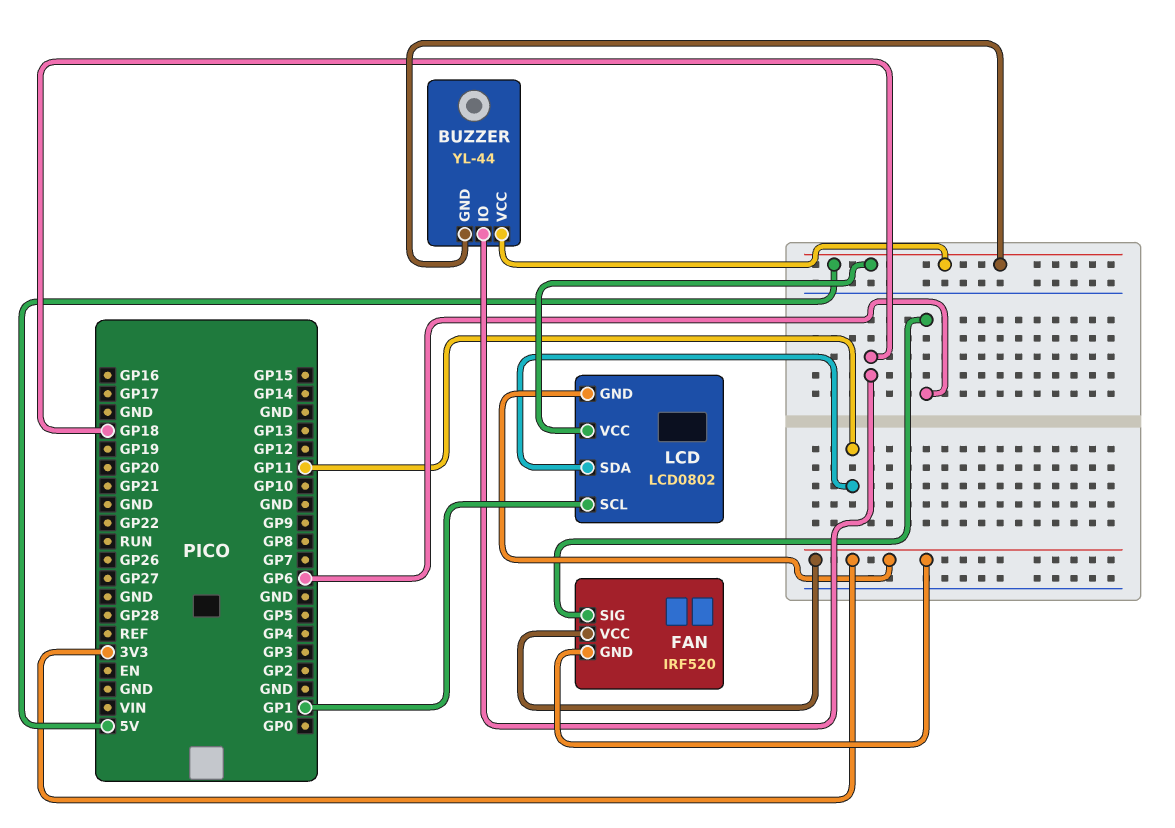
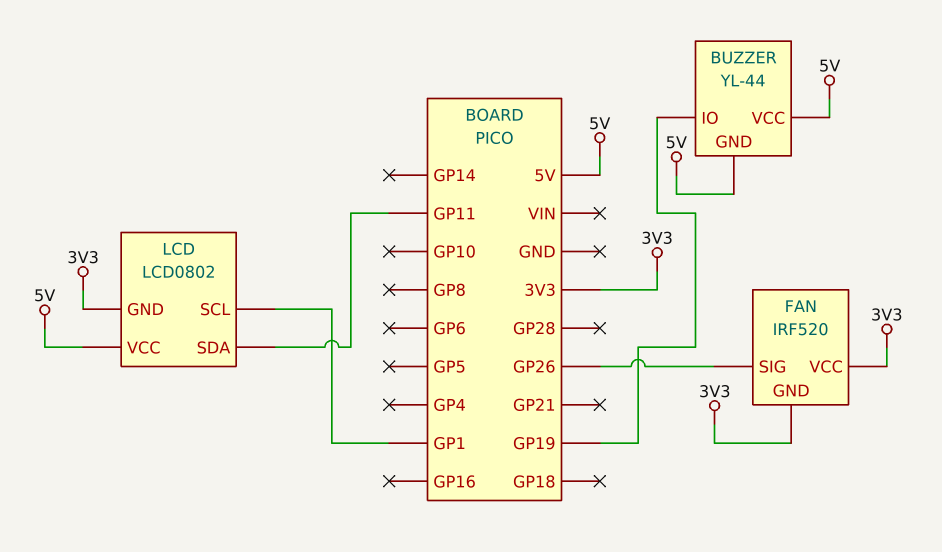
BUZZER pin IO: GP18 -> GP19
FAN pin SIG: GP6 -> GP26

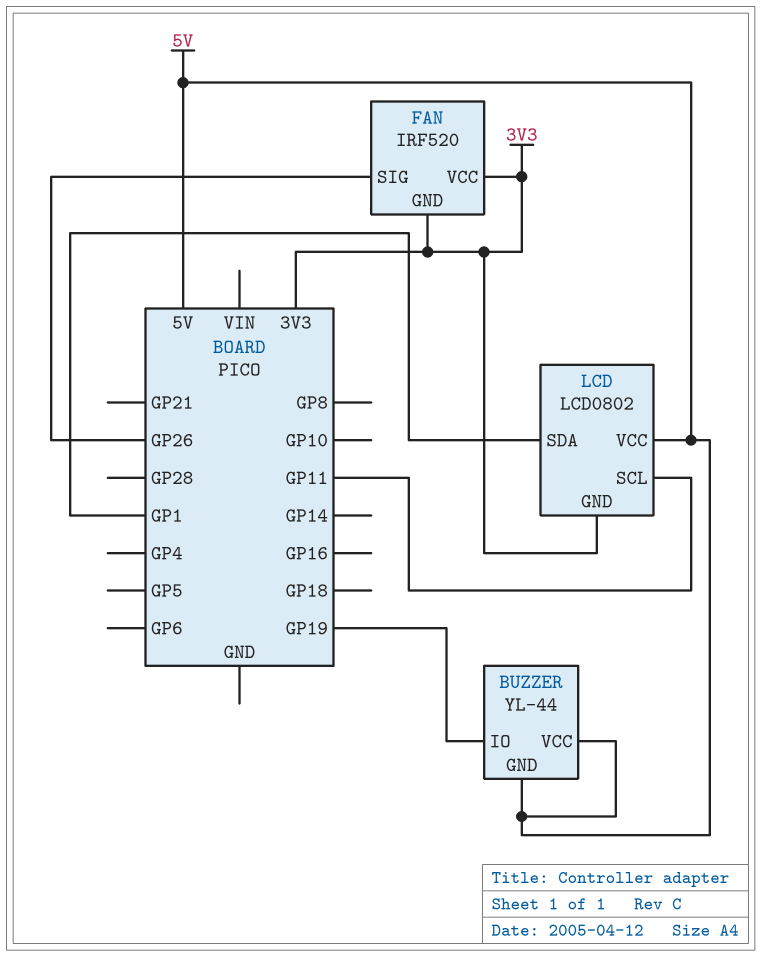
LCD pin SCL: GP1 -> GP11
LCD pin SDA: GP11 -> GP1

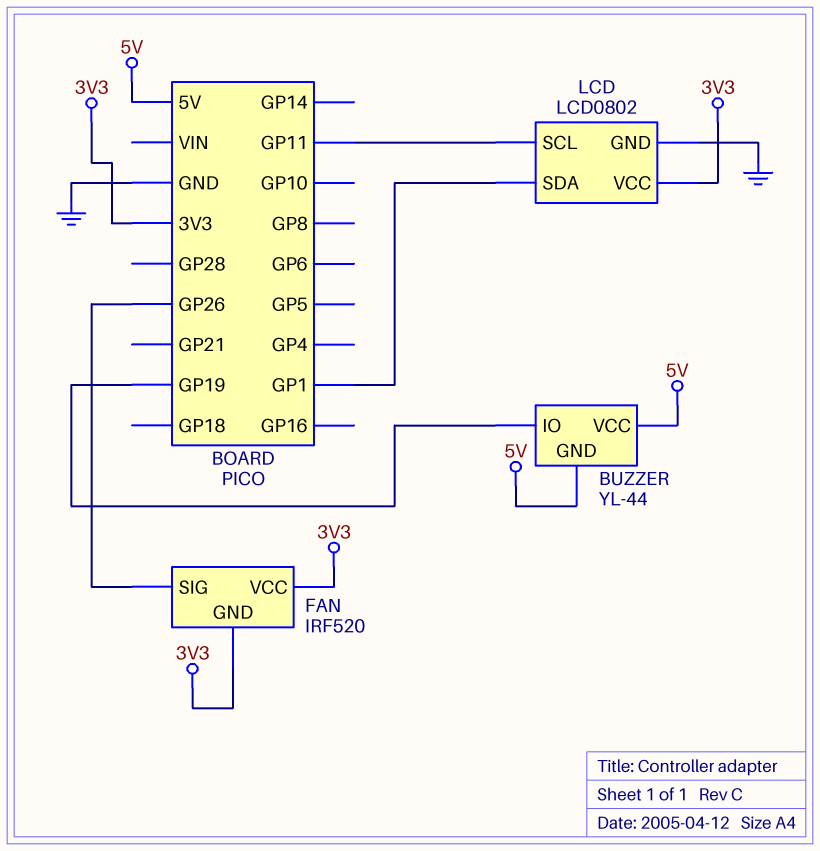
LCD pin GND: 3V3 -> GND
LCD pin VCC: 5V -> 3V3

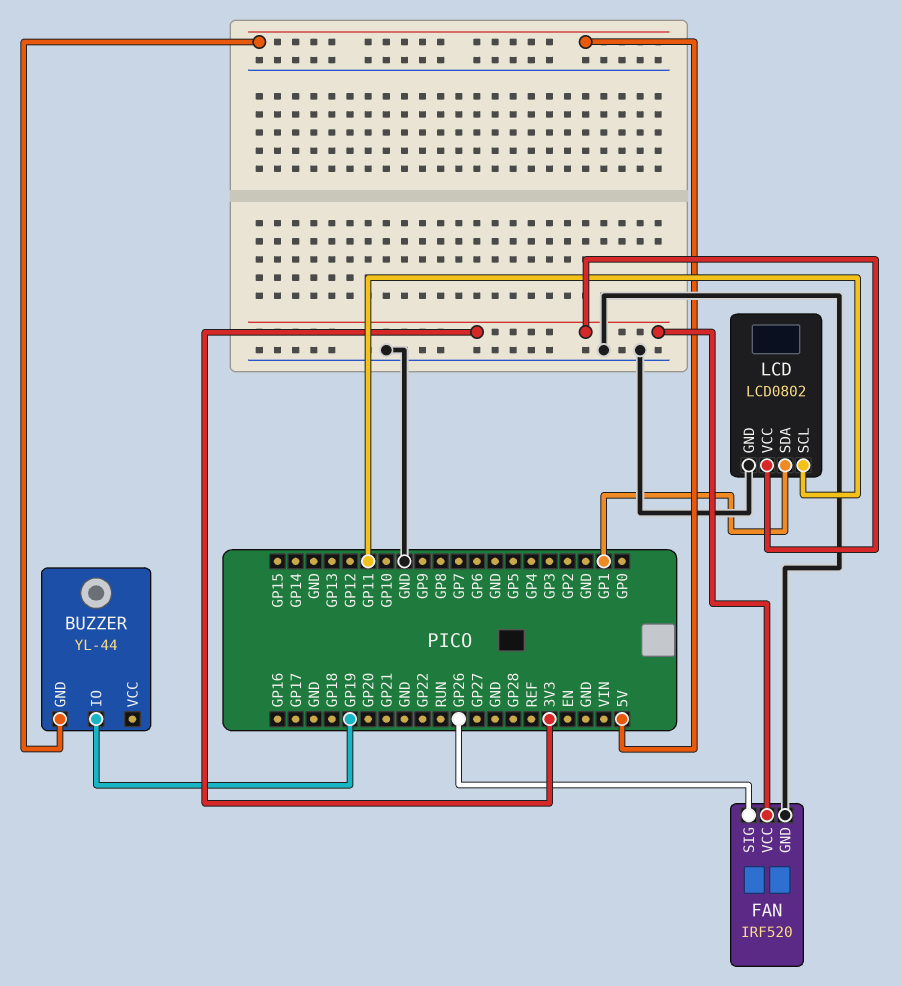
BUZZER pin VCC: 5V -> none
FAN pin GND: 3V3 -> GND

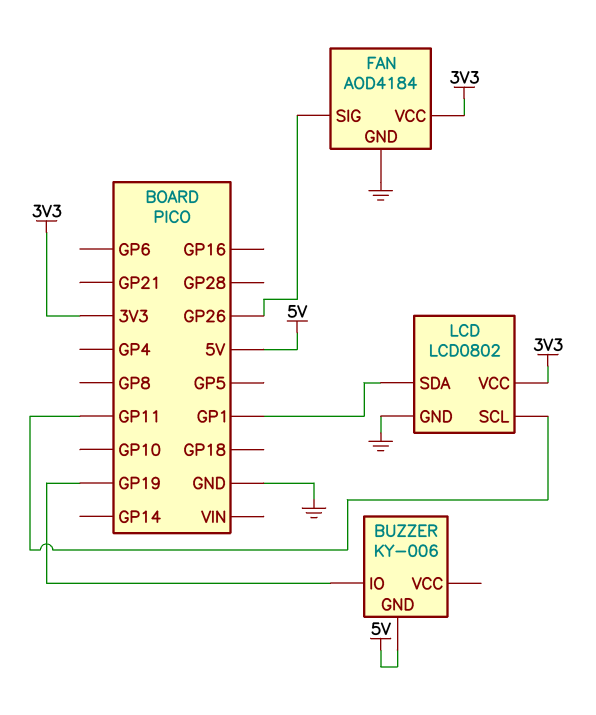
BUZZER: YL-44 -> KY-006
FAN: IRF520 -> AOD4184

